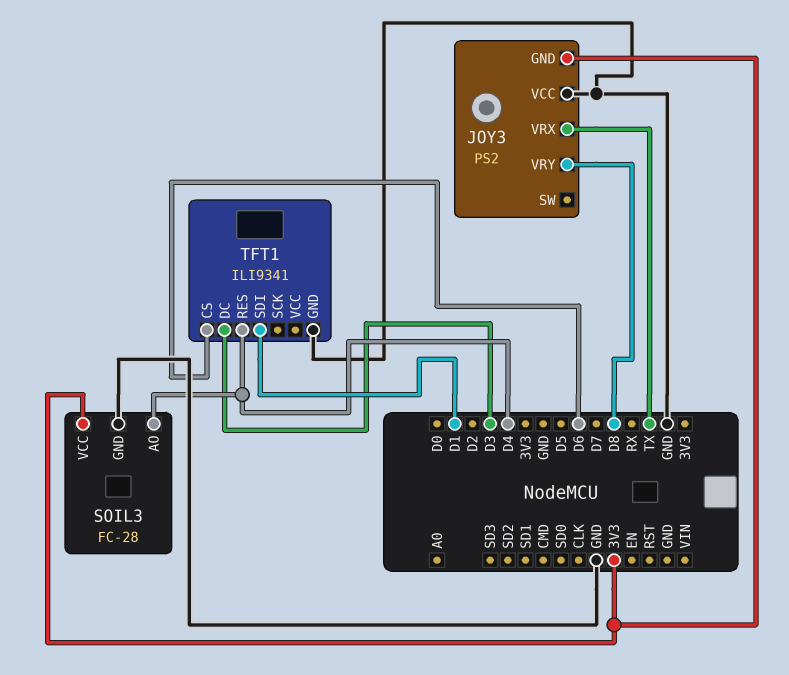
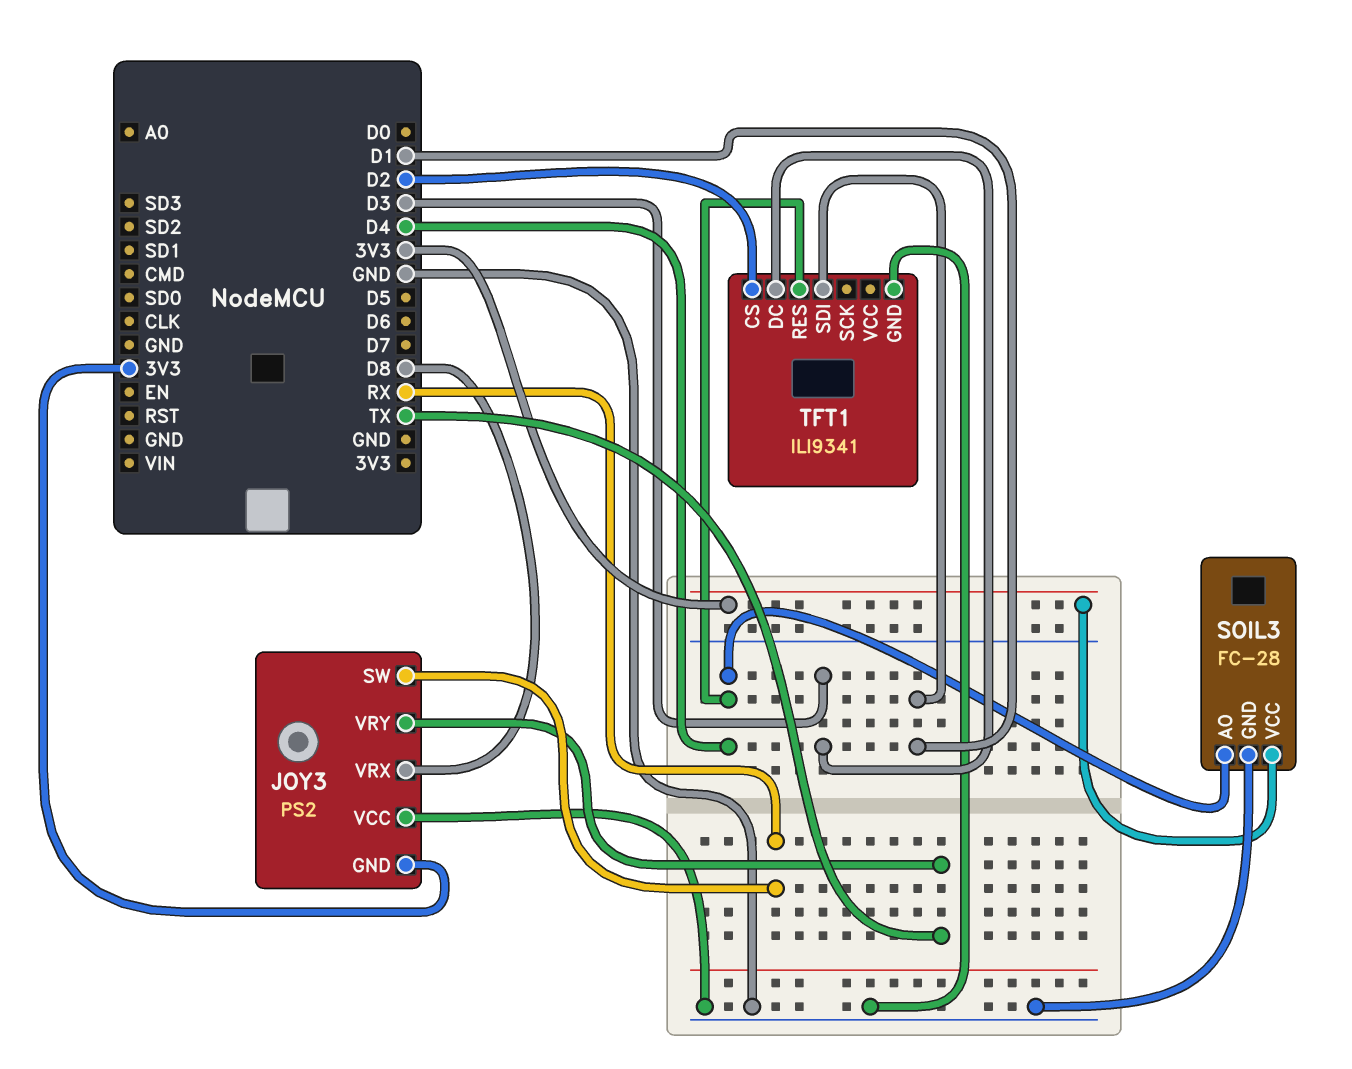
JOY3 pin SW: none -> RX
JOY3 pin VRX: TX -> D8
JOY3 pin VRY: D8 -> TX
TFT1 pin CS: D6 -> D2

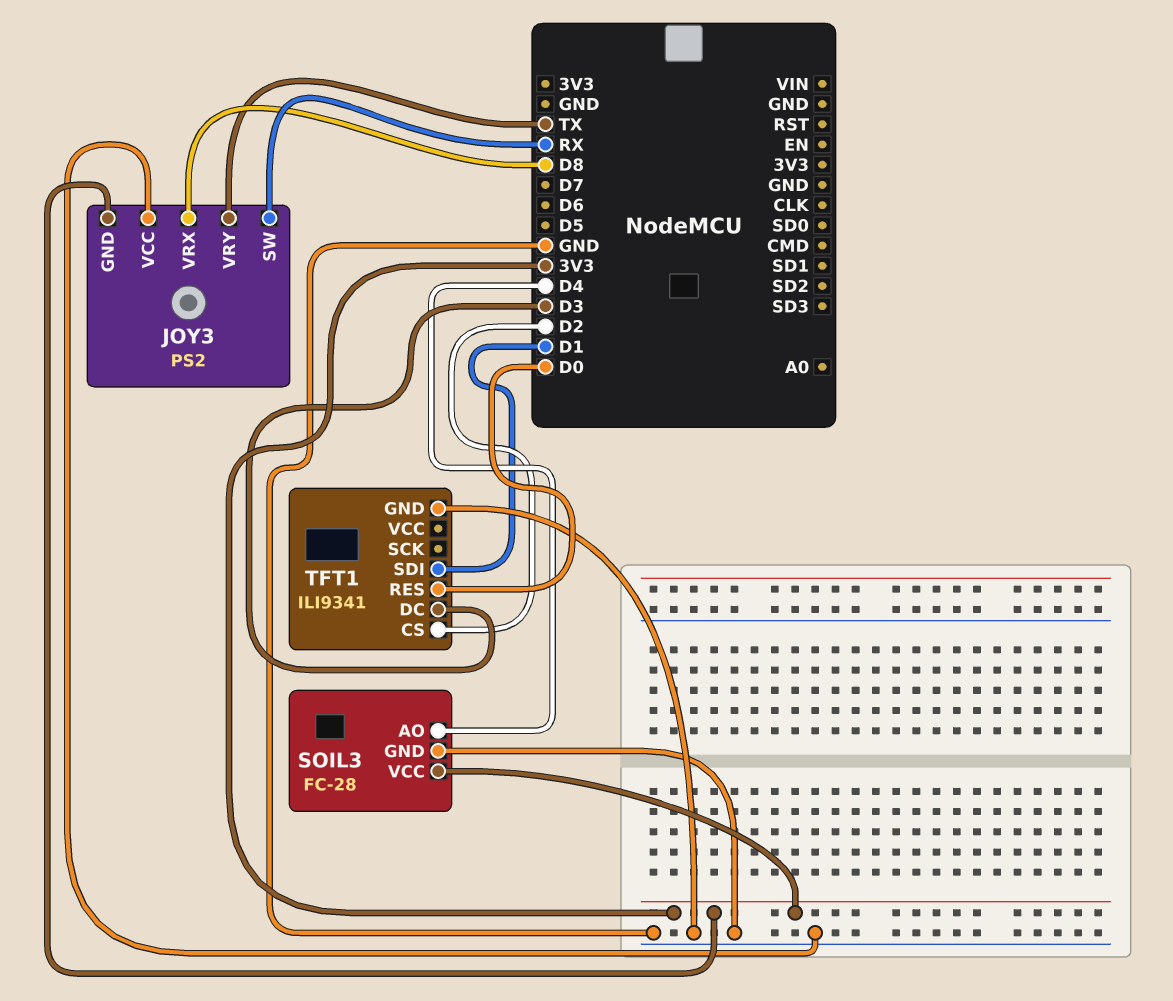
TFT1 pin RES: D4 -> D0

